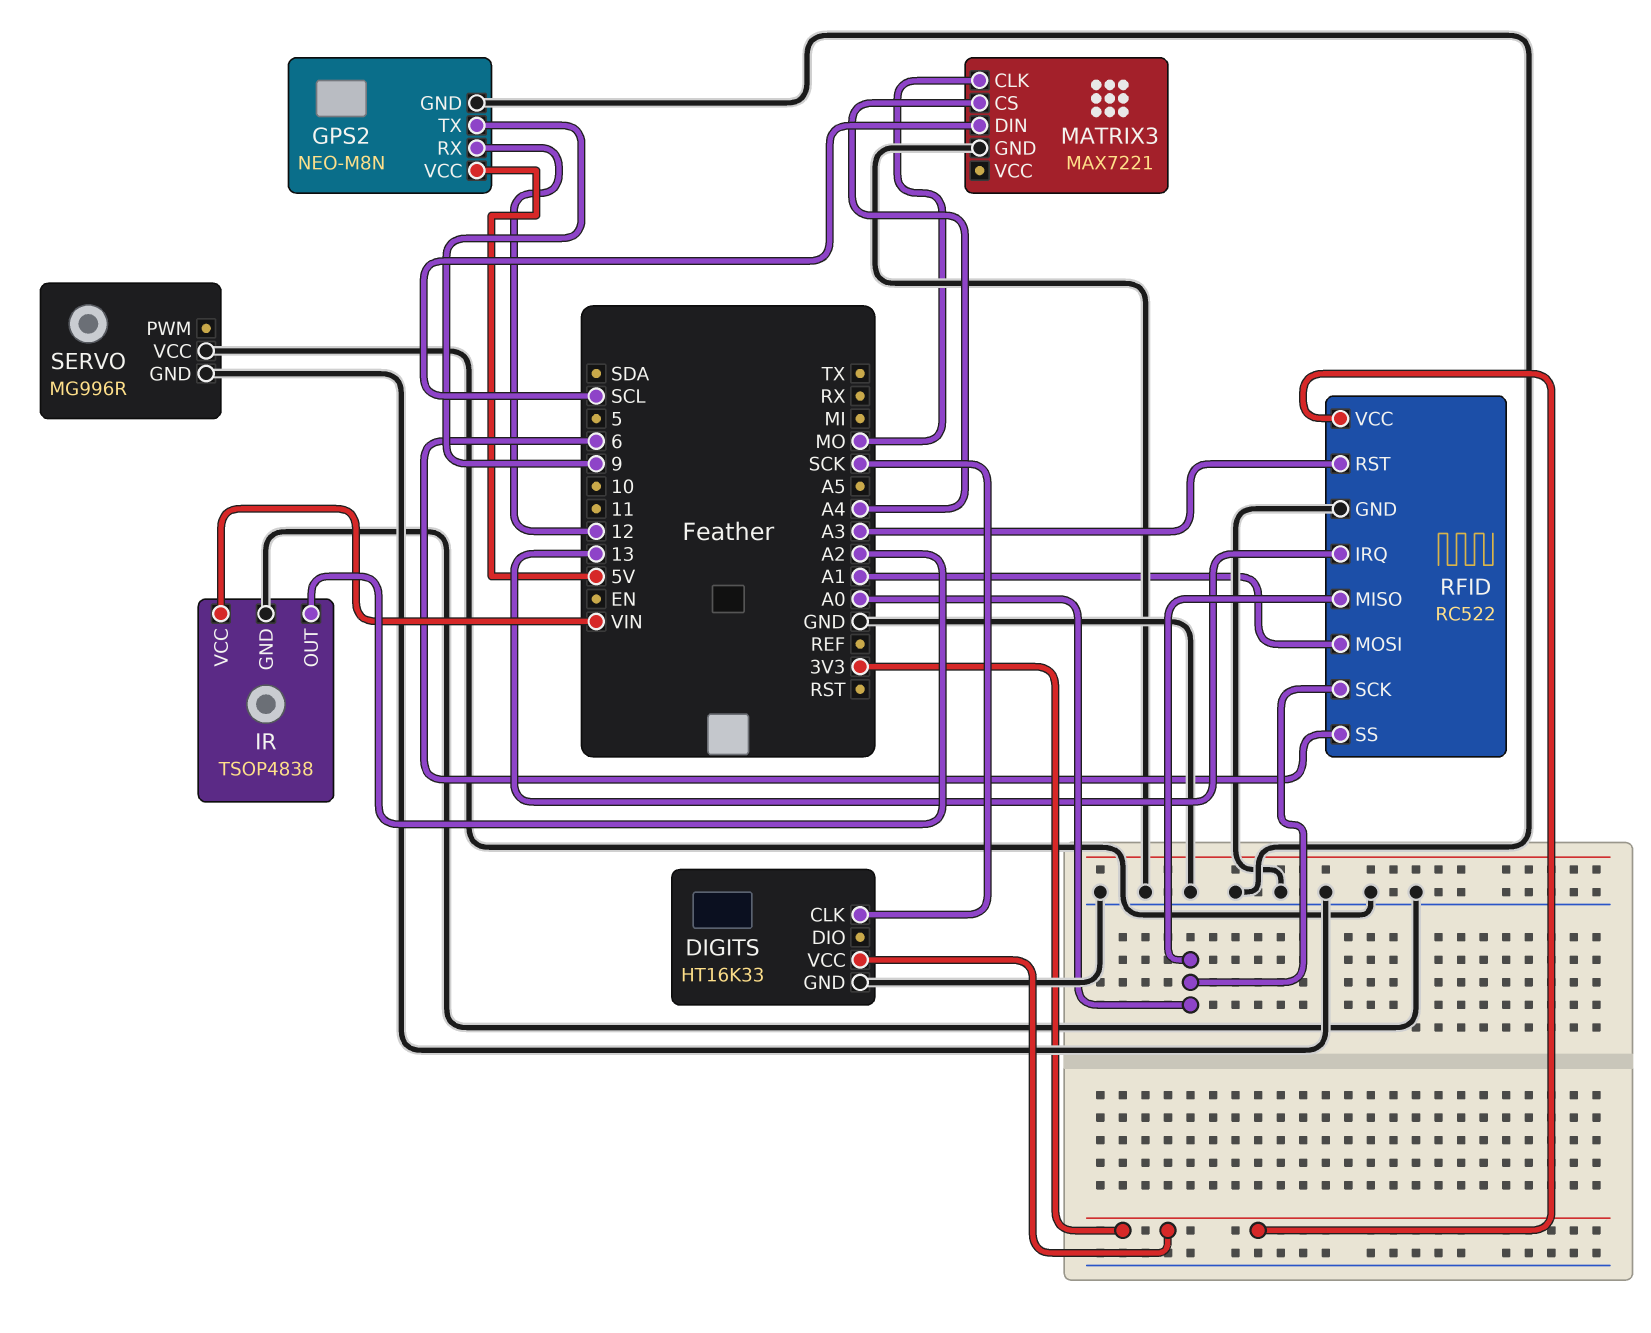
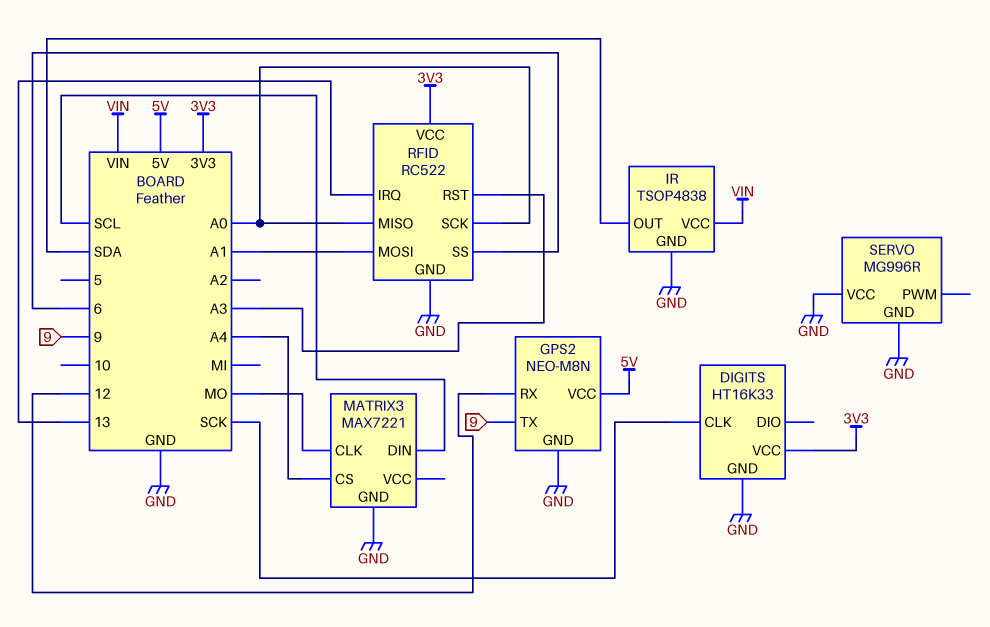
IR pin OUT: A2 -> SDA

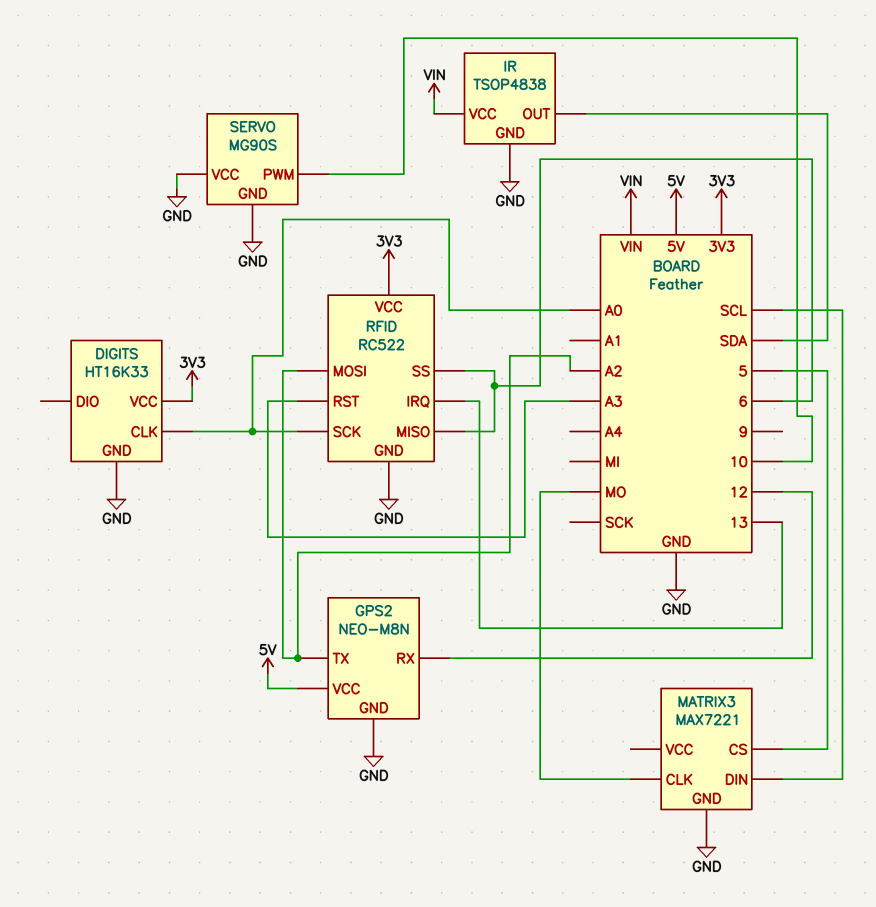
DIGITS pin CLK: SCK -> A0
GPS2 pin TX: 9 -> A2
MATRIX3 pin CS: A4 -> 5
RFID pin MISO: A0 -> 6
RFID pin MOSI: A1 -> A2
SERVO: MG996R -> MG90S
SERVO pin PWM: none -> 10

